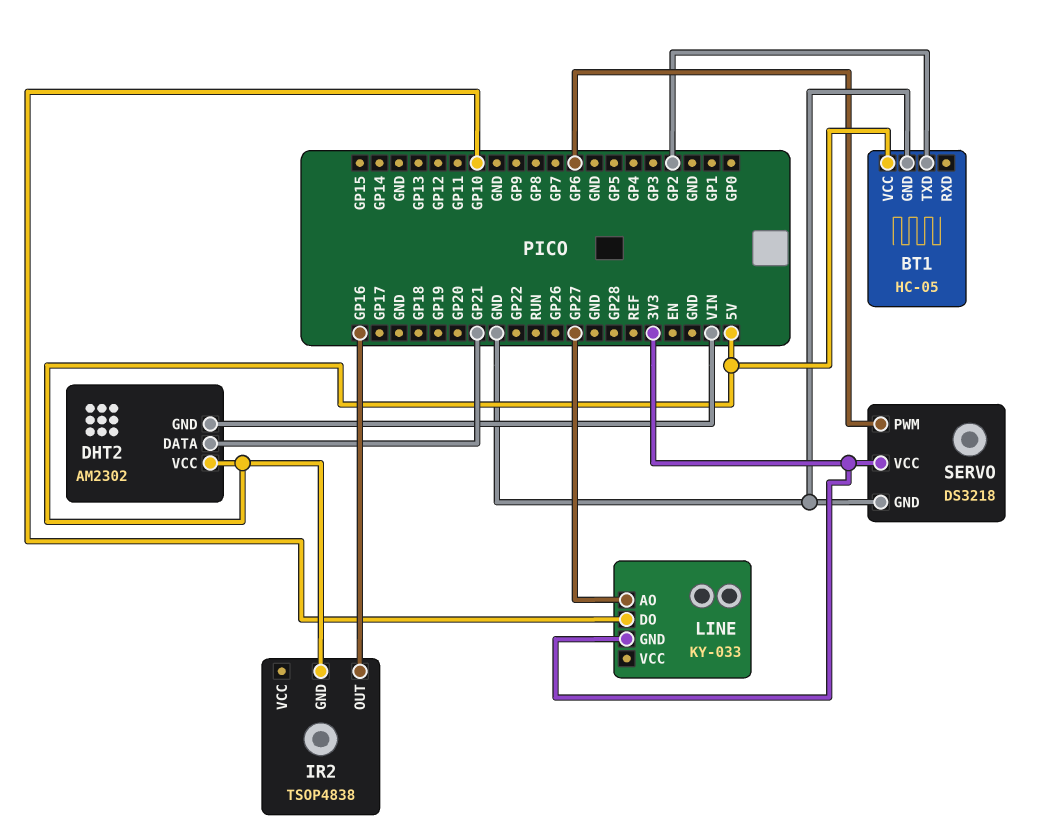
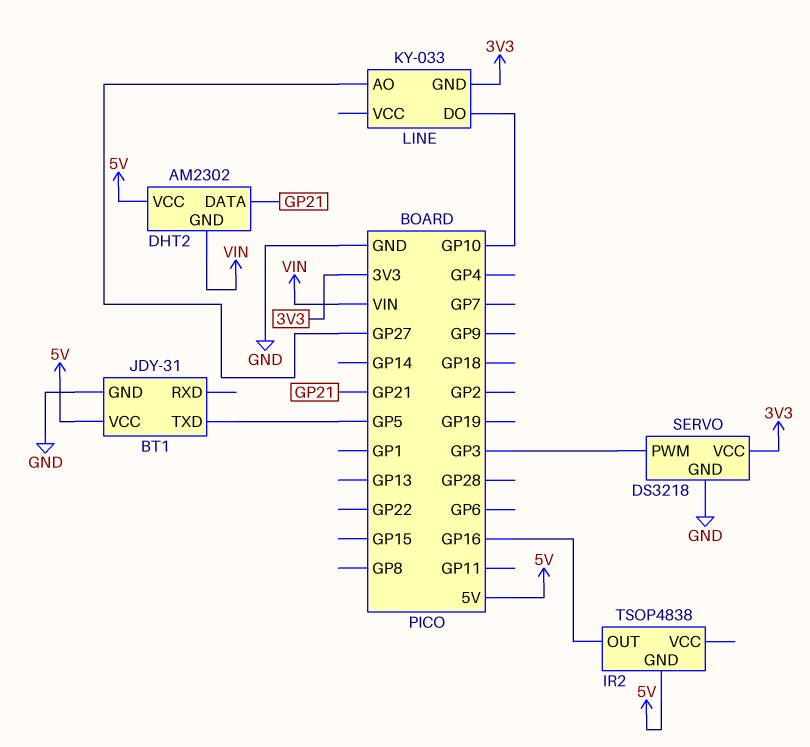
BT1: HC-05 -> JDY-31
BT1 pin TXD: GP2 -> GP5
SERVO pin PWM: GP6 -> GP3

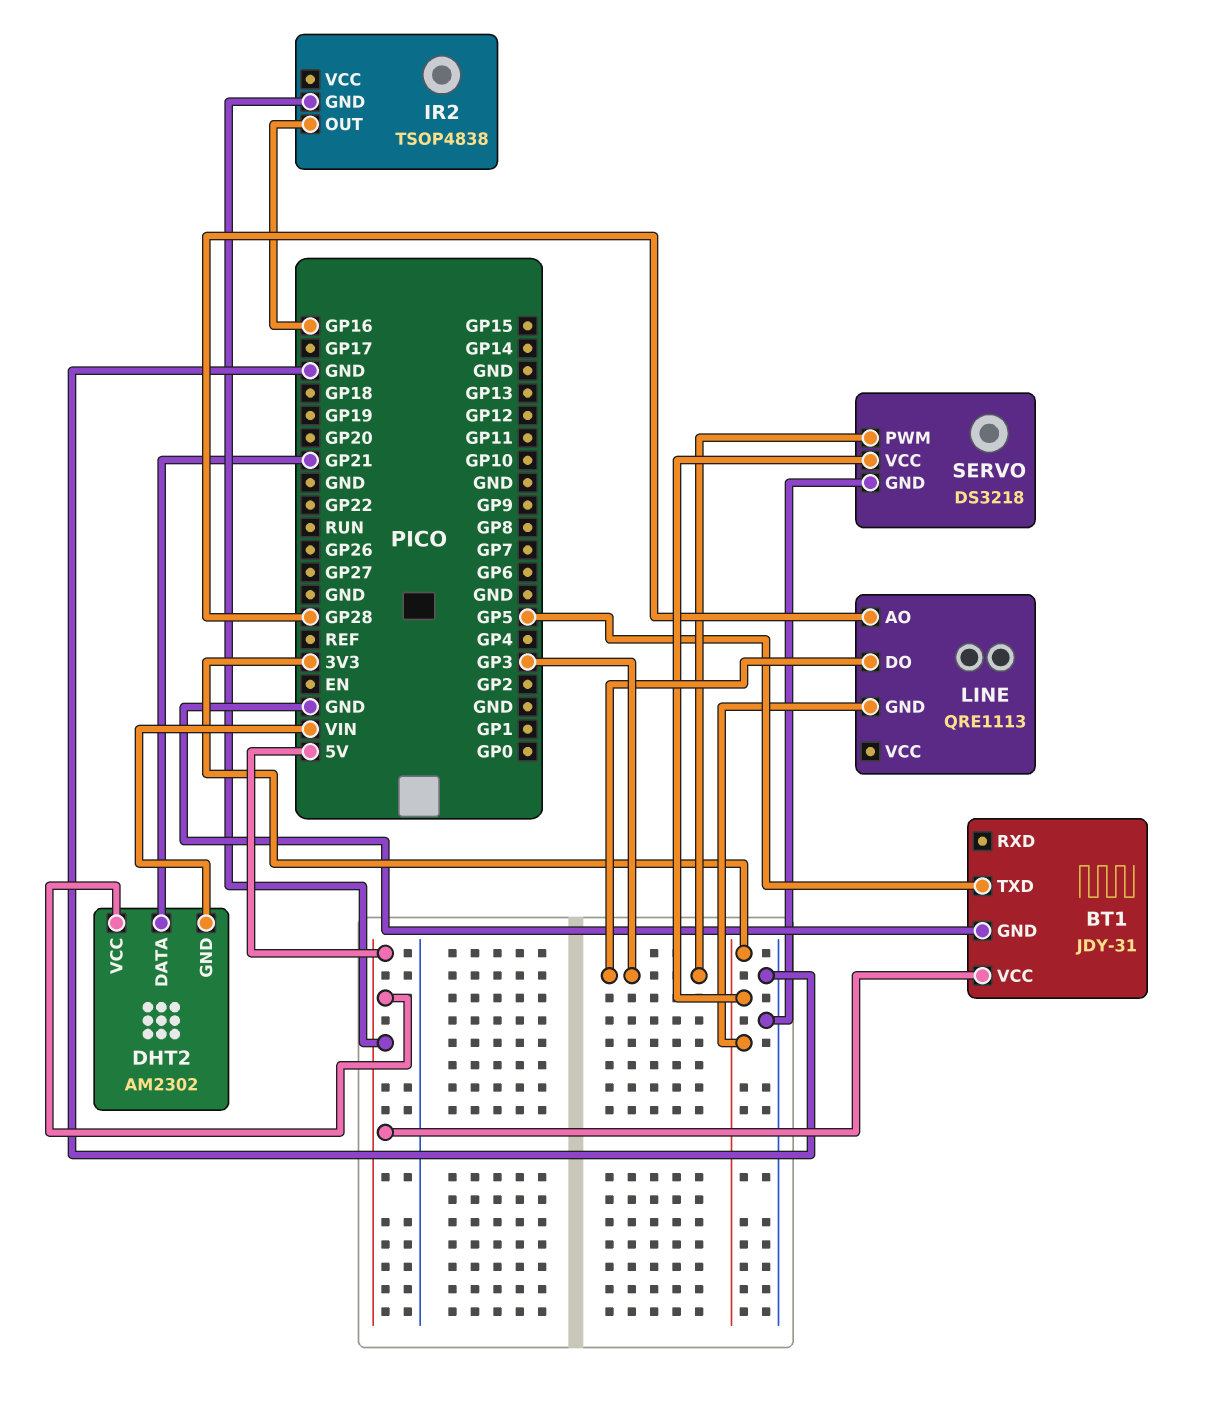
LINE: KY-033 -> QRE1113
LINE pin AO: GP27 -> GP28
LINE pin DO: GP10 -> GP3

